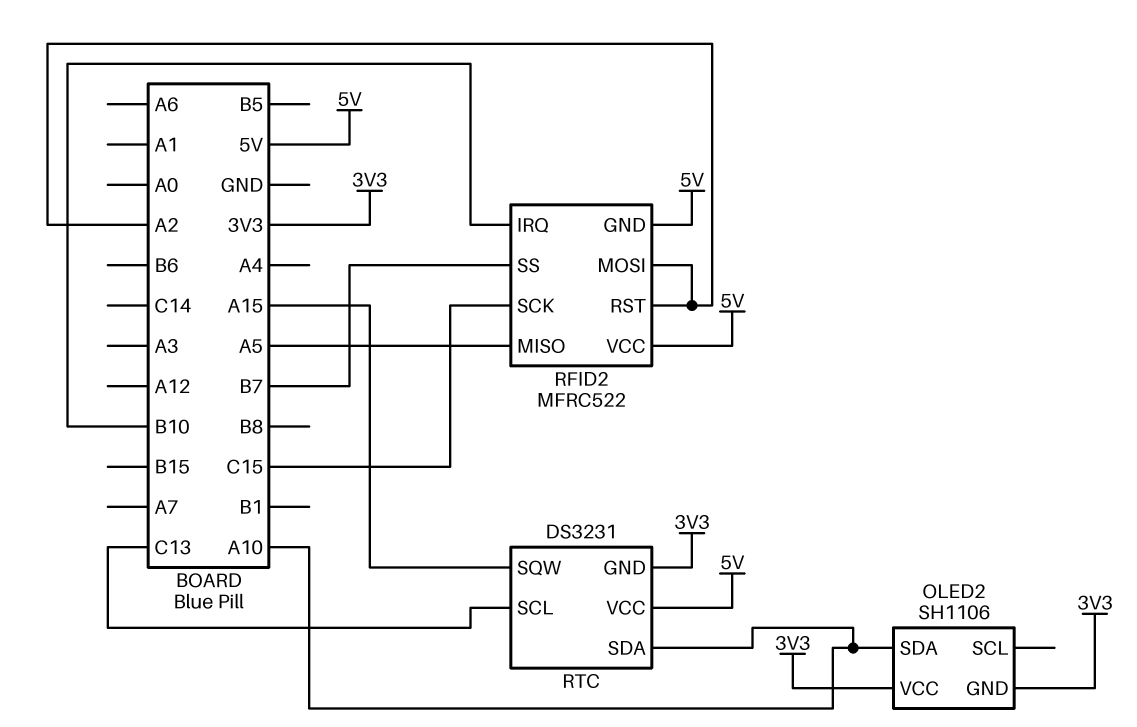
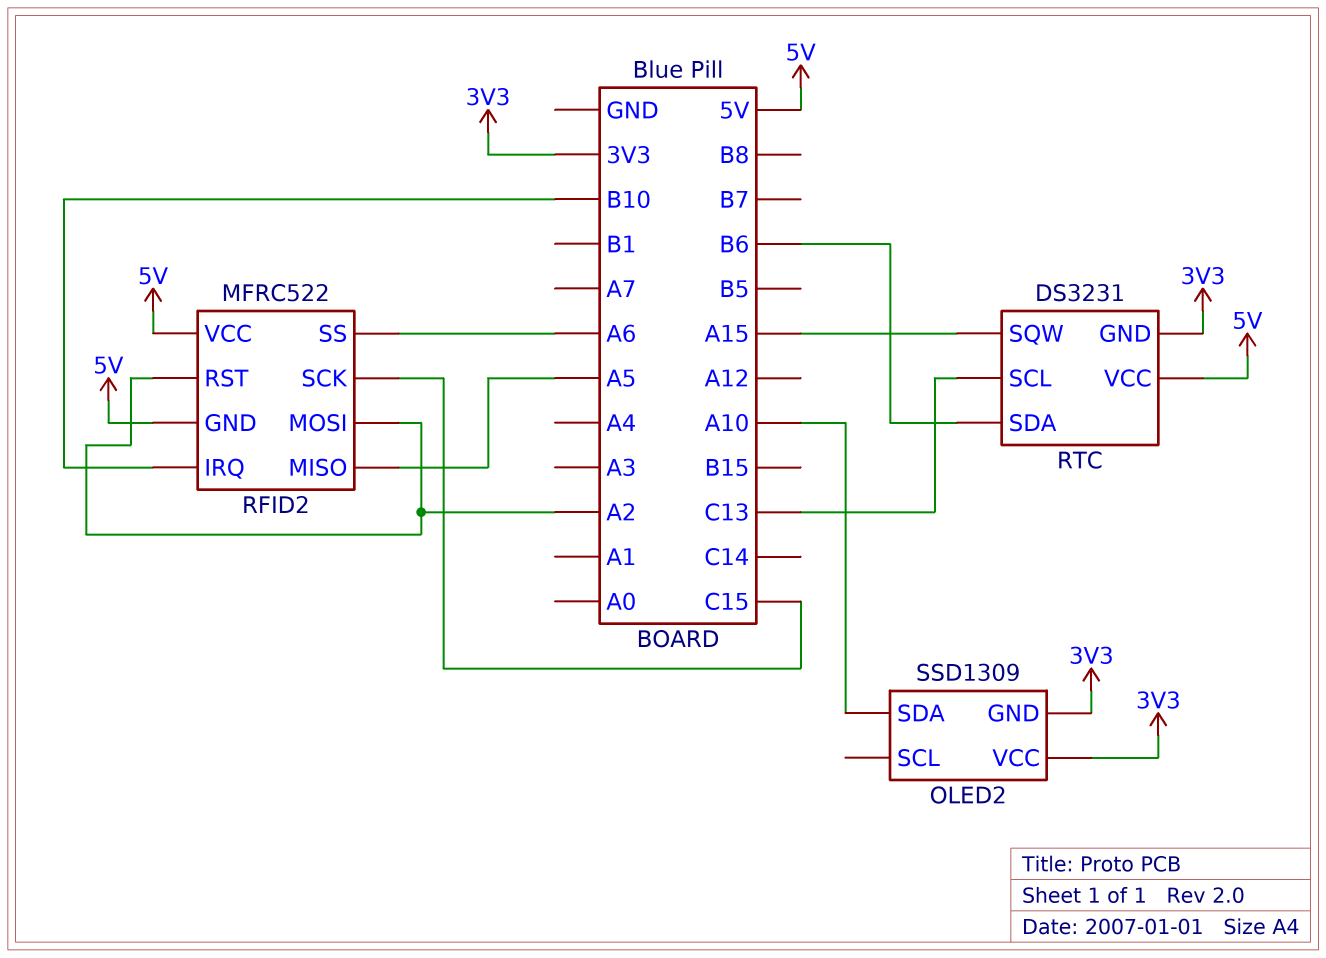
OLED2: SH1106 -> SSD1309
RFID2 pin SS: B7 -> A6
RTC pin SDA: A10 -> B6

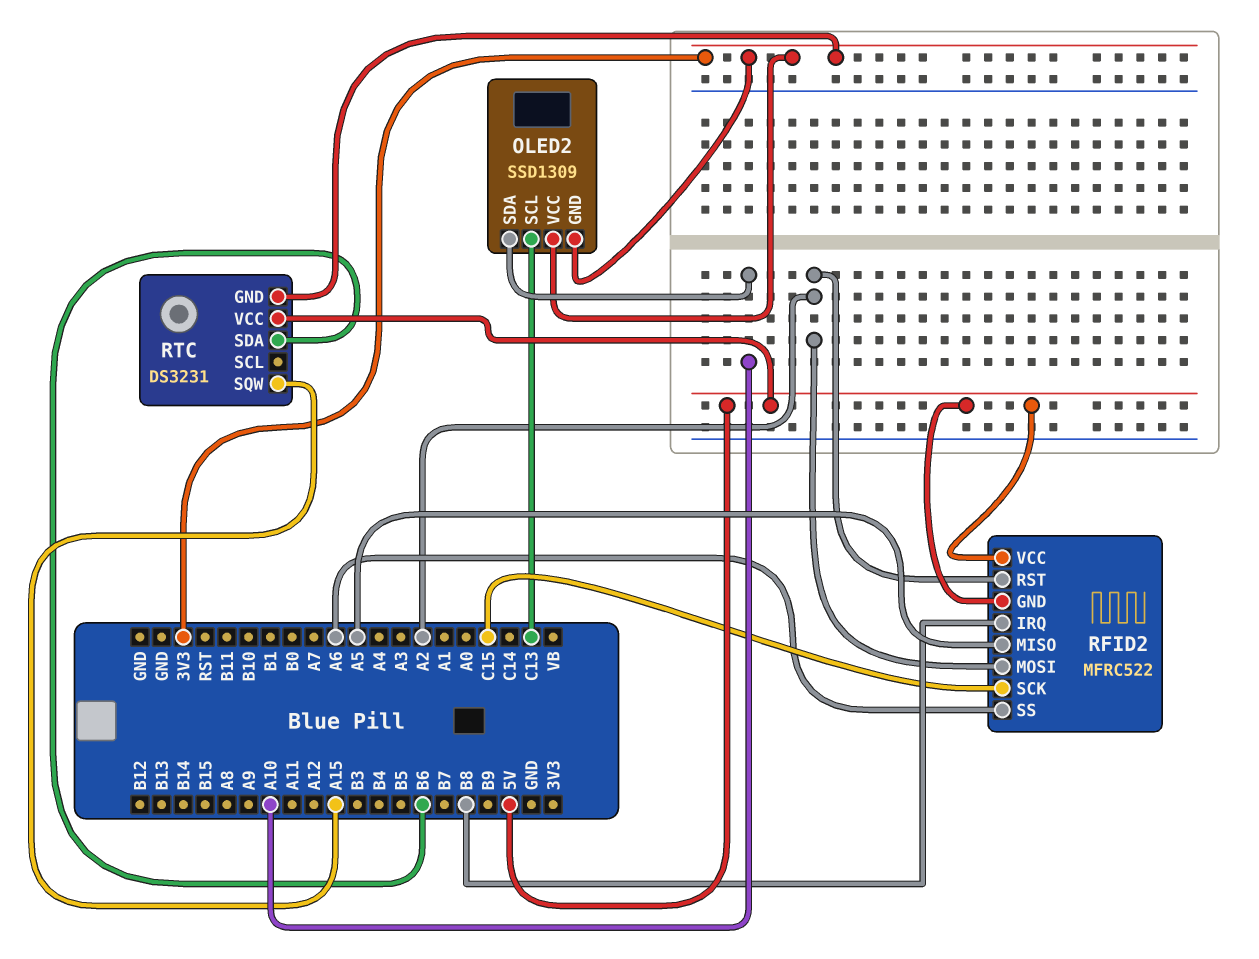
OLED2 pin SCL: none -> C13
RFID2 pin IRQ: B10 -> B8
RTC pin SCL: C13 -> none

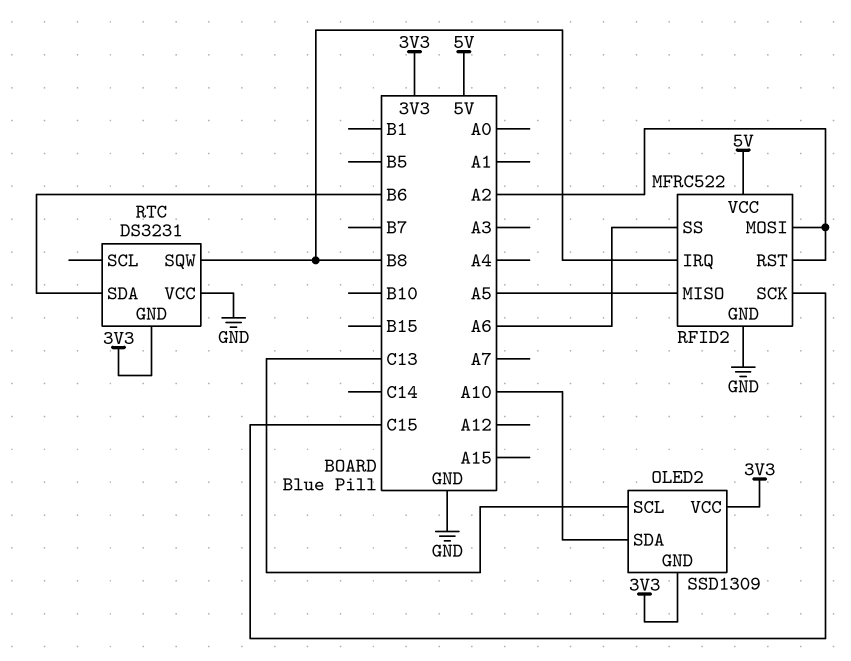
RFID2 pin GND: 5V -> GND
RTC pin SQW: A15 -> B8
RTC pin VCC: 5V -> GND

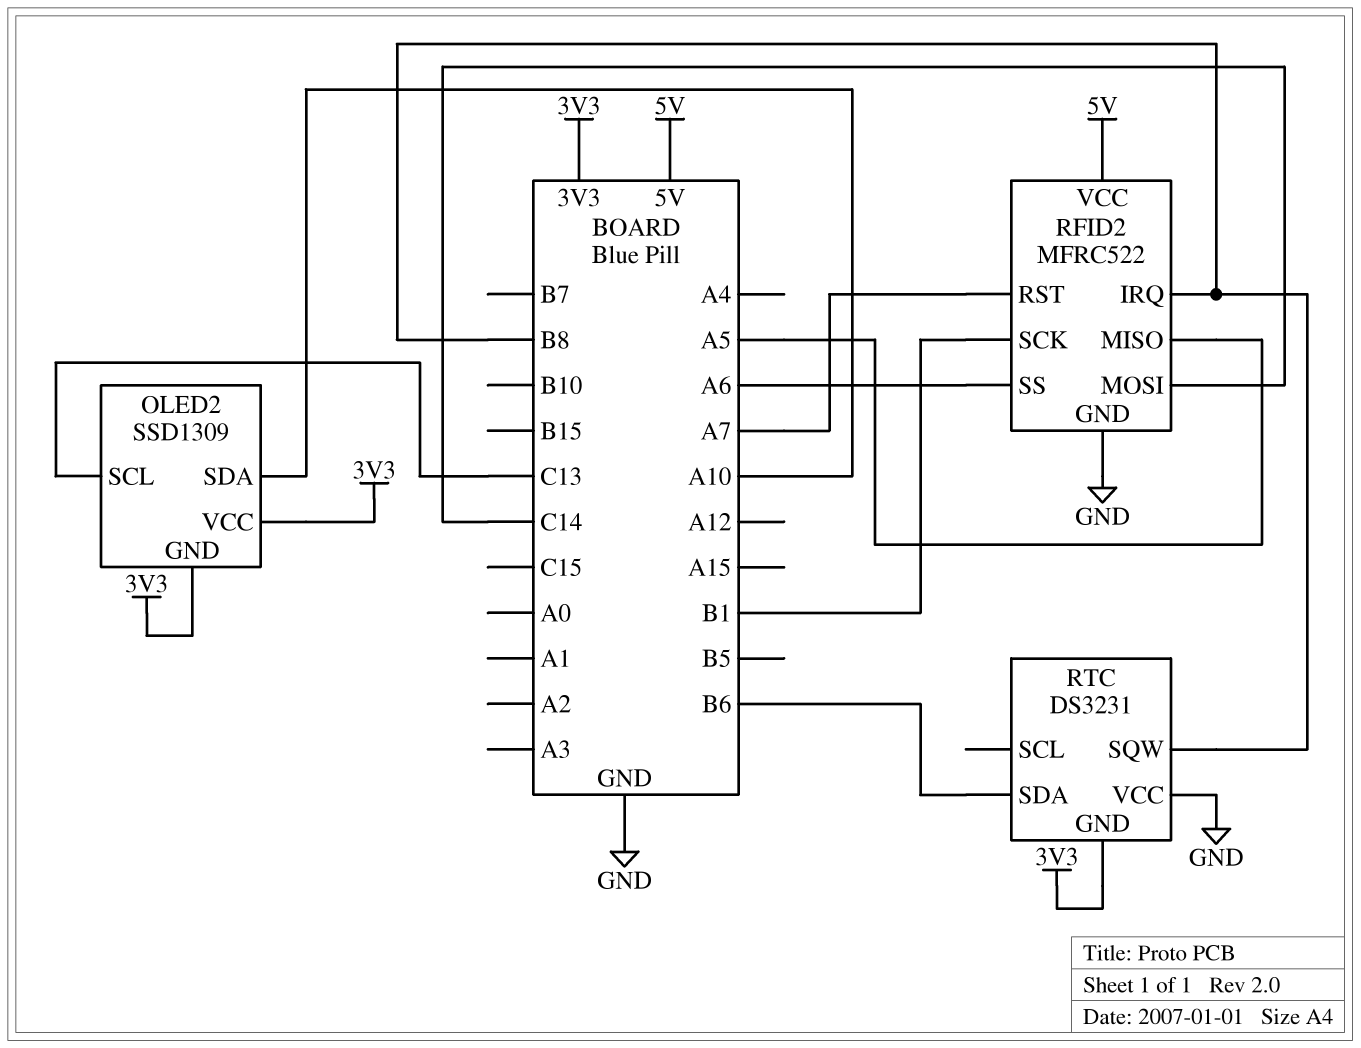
RFID2 pin MOSI: A2 -> C14
RFID2 pin RST: A2 -> A7
RFID2 pin SCK: C15 -> B1

